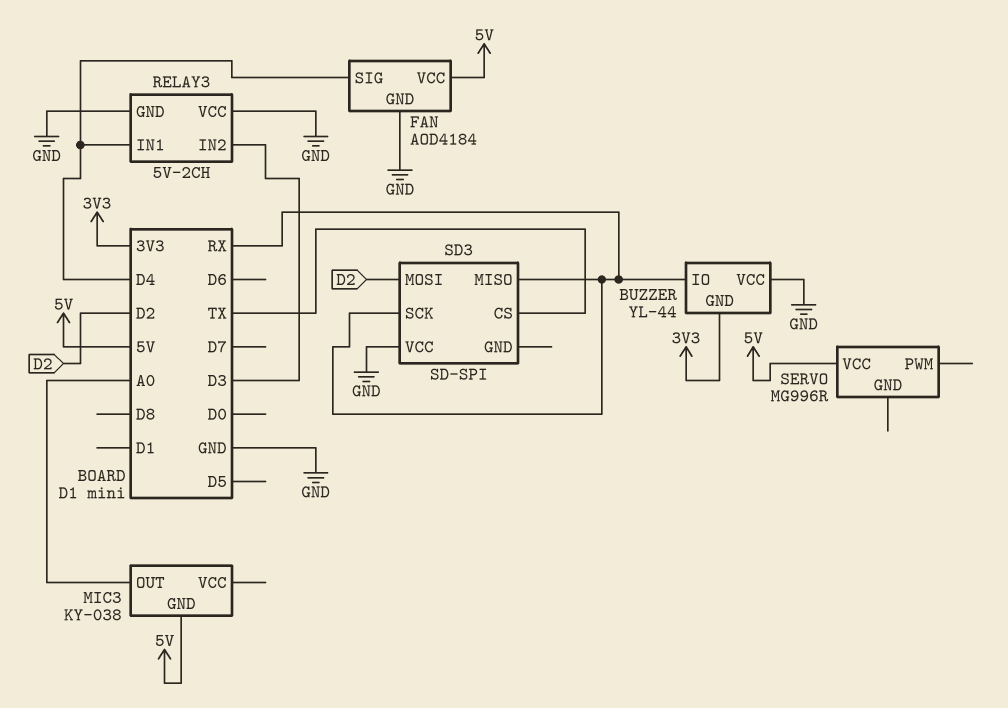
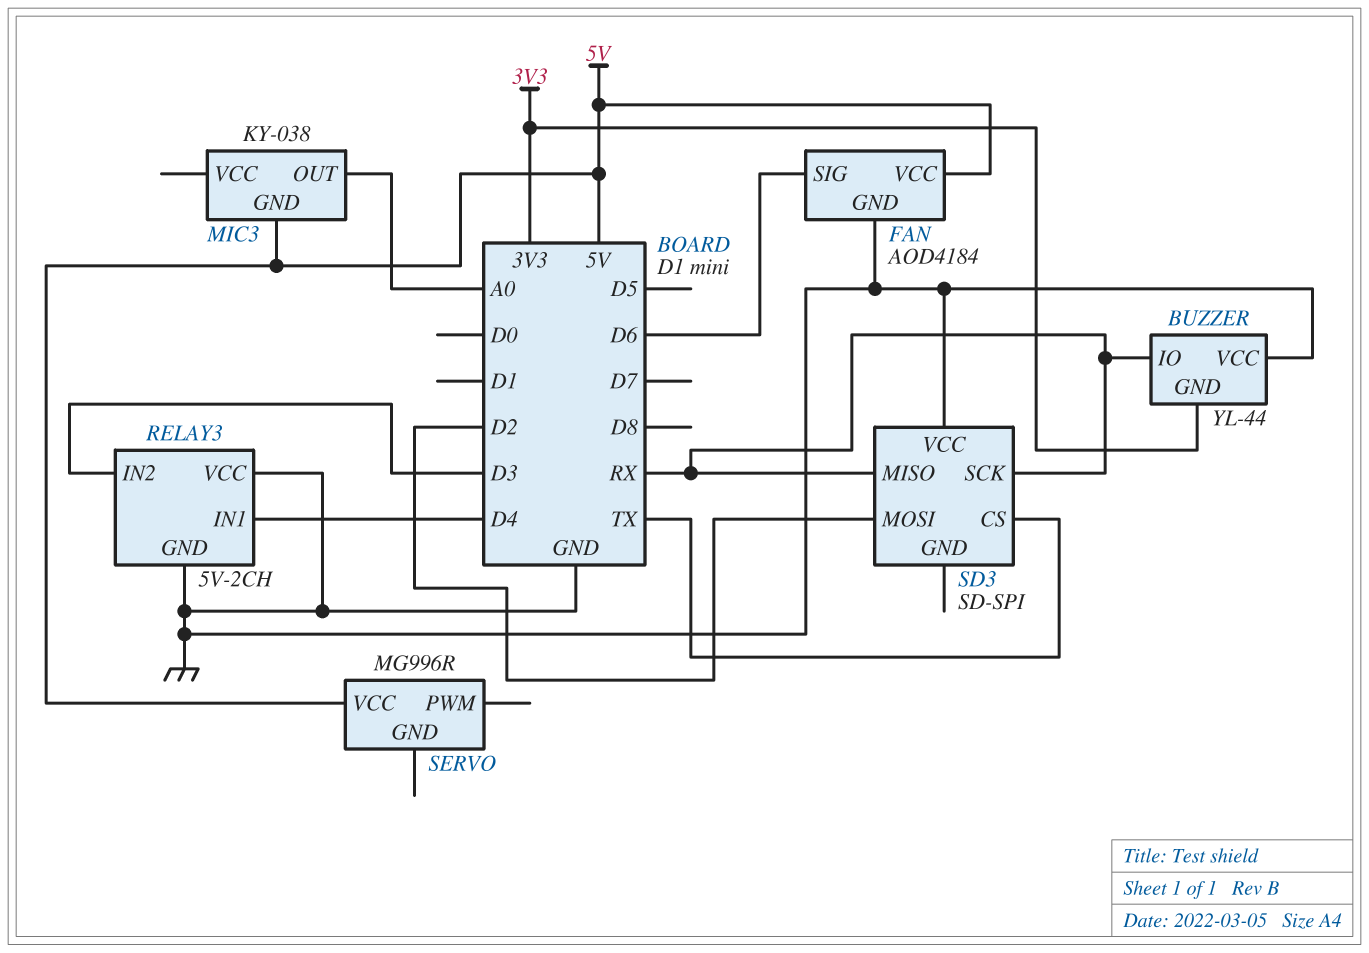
FAN pin SIG: D4 -> D6

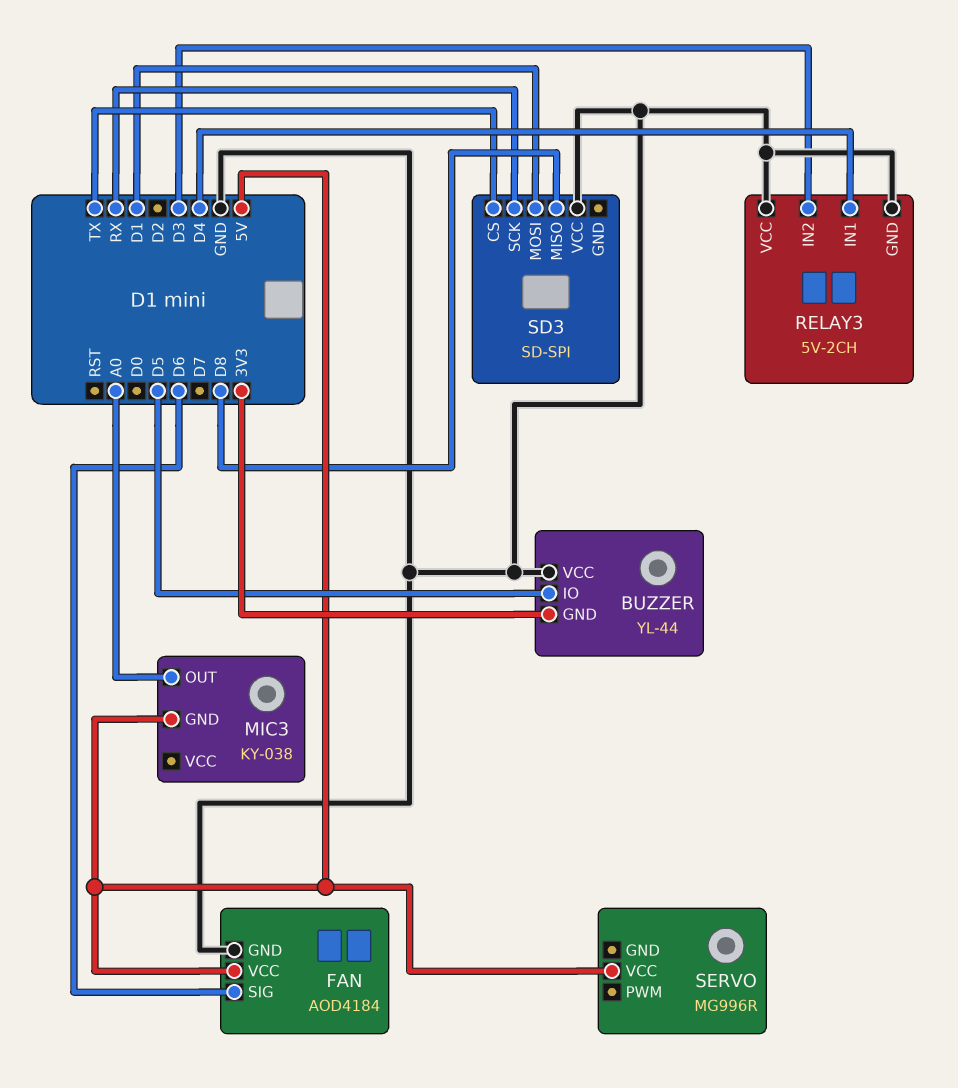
BUZZER pin IO: RX -> D5
SD3 pin MISO: RX -> D8
SD3 pin MOSI: D2 -> D1

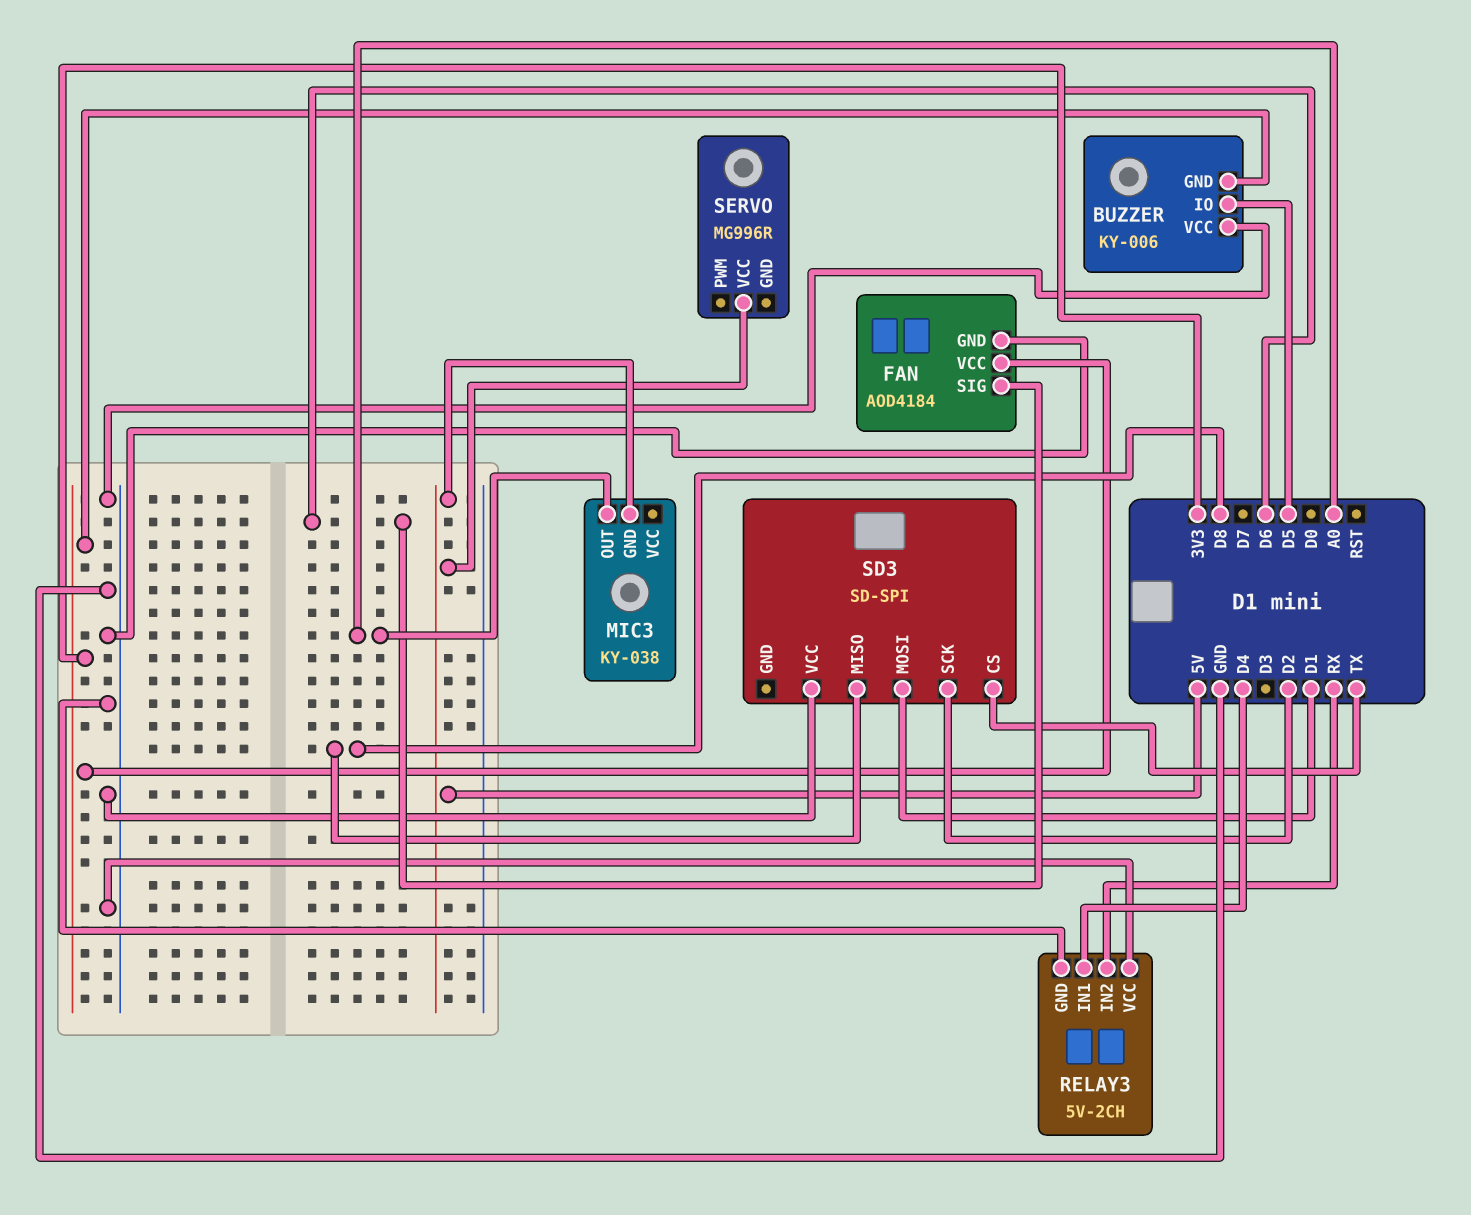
BUZZER: YL-44 -> KY-006
FAN pin VCC: 5V -> 3V3
RELAY3 pin IN2: D3 -> RX
SD3 pin SCK: RX -> D2

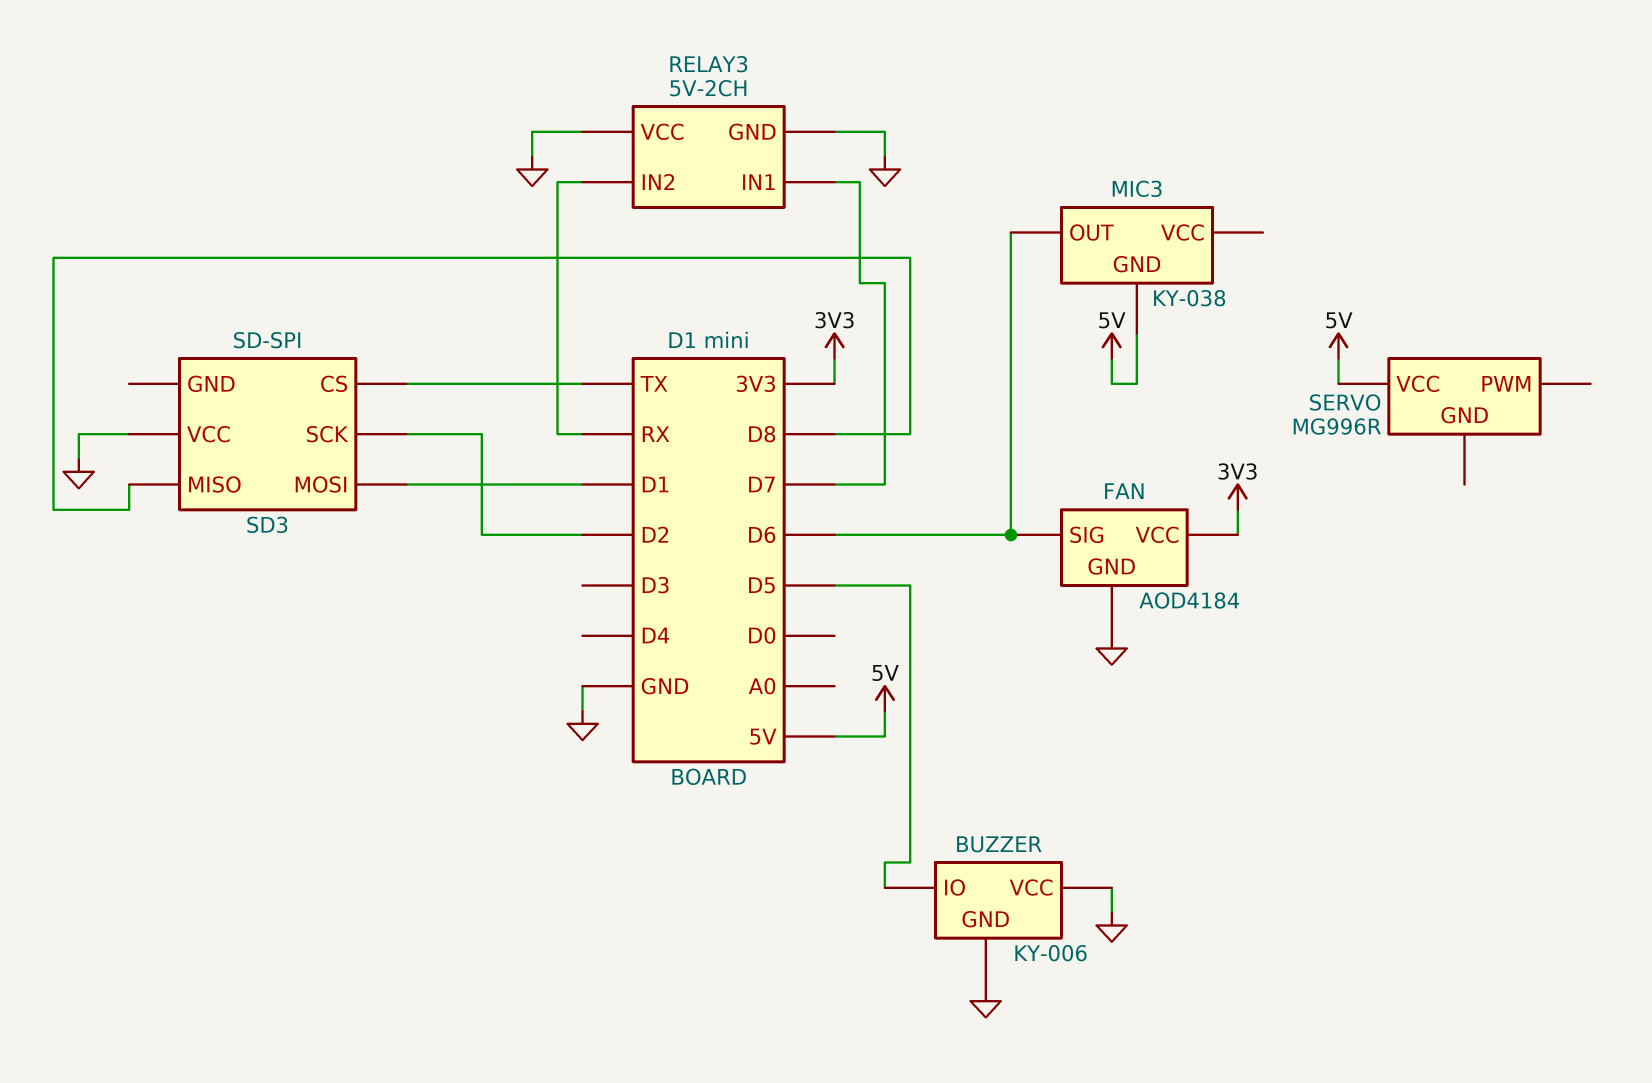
BUZZER pin GND: 3V3 -> GND
MIC3 pin OUT: A0 -> D6
RELAY3 pin IN1: D4 -> D7

